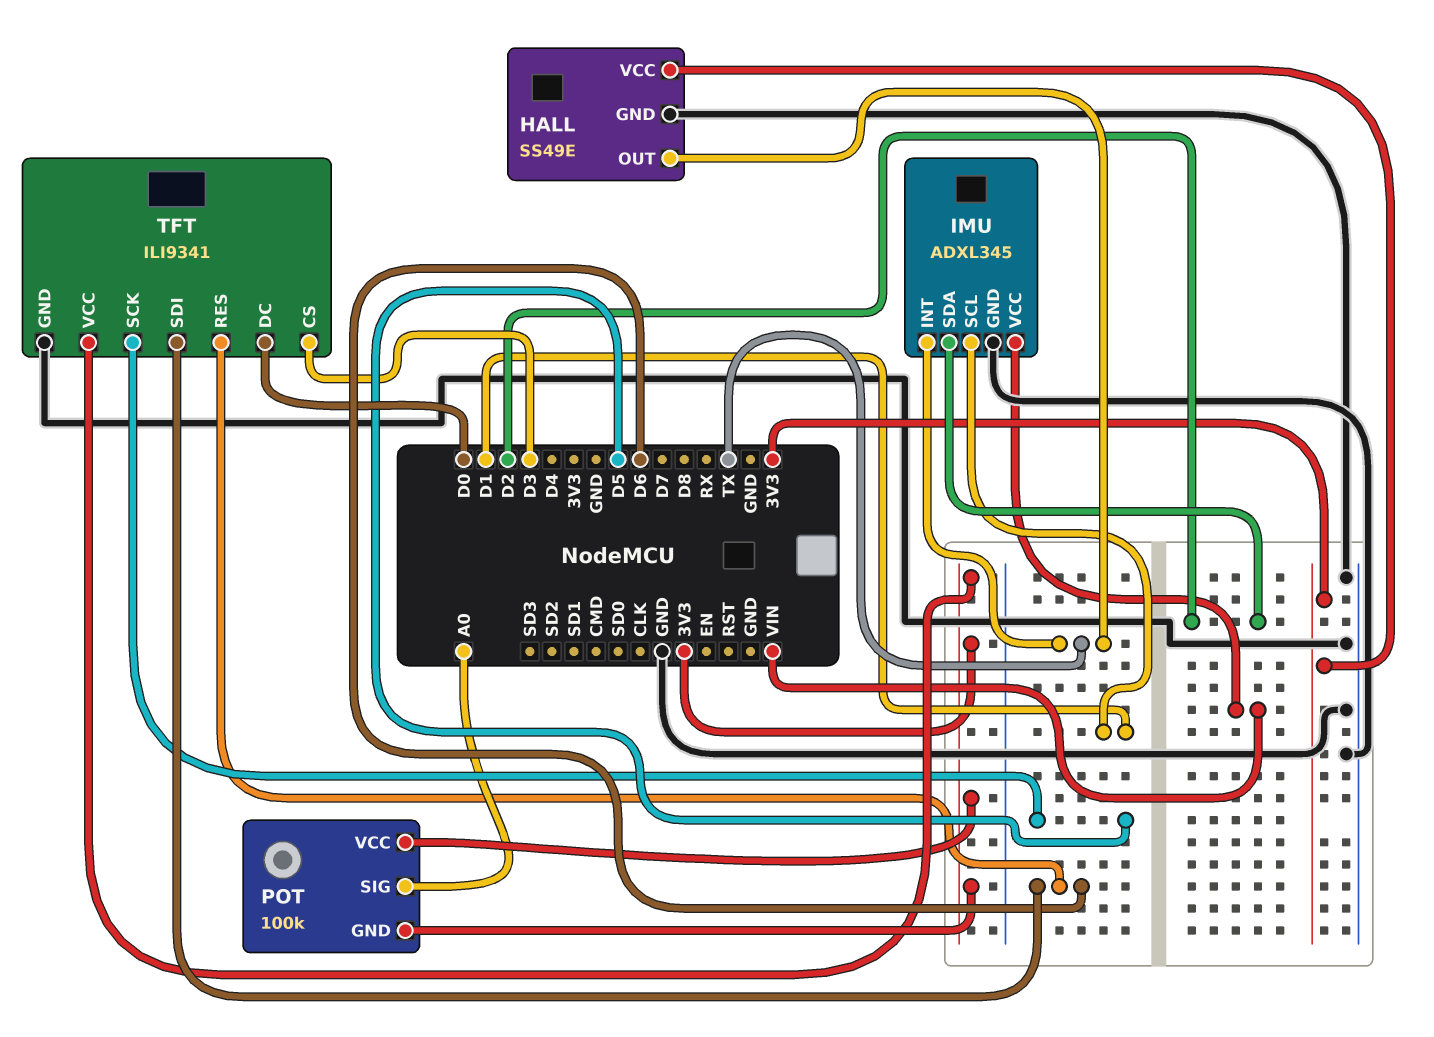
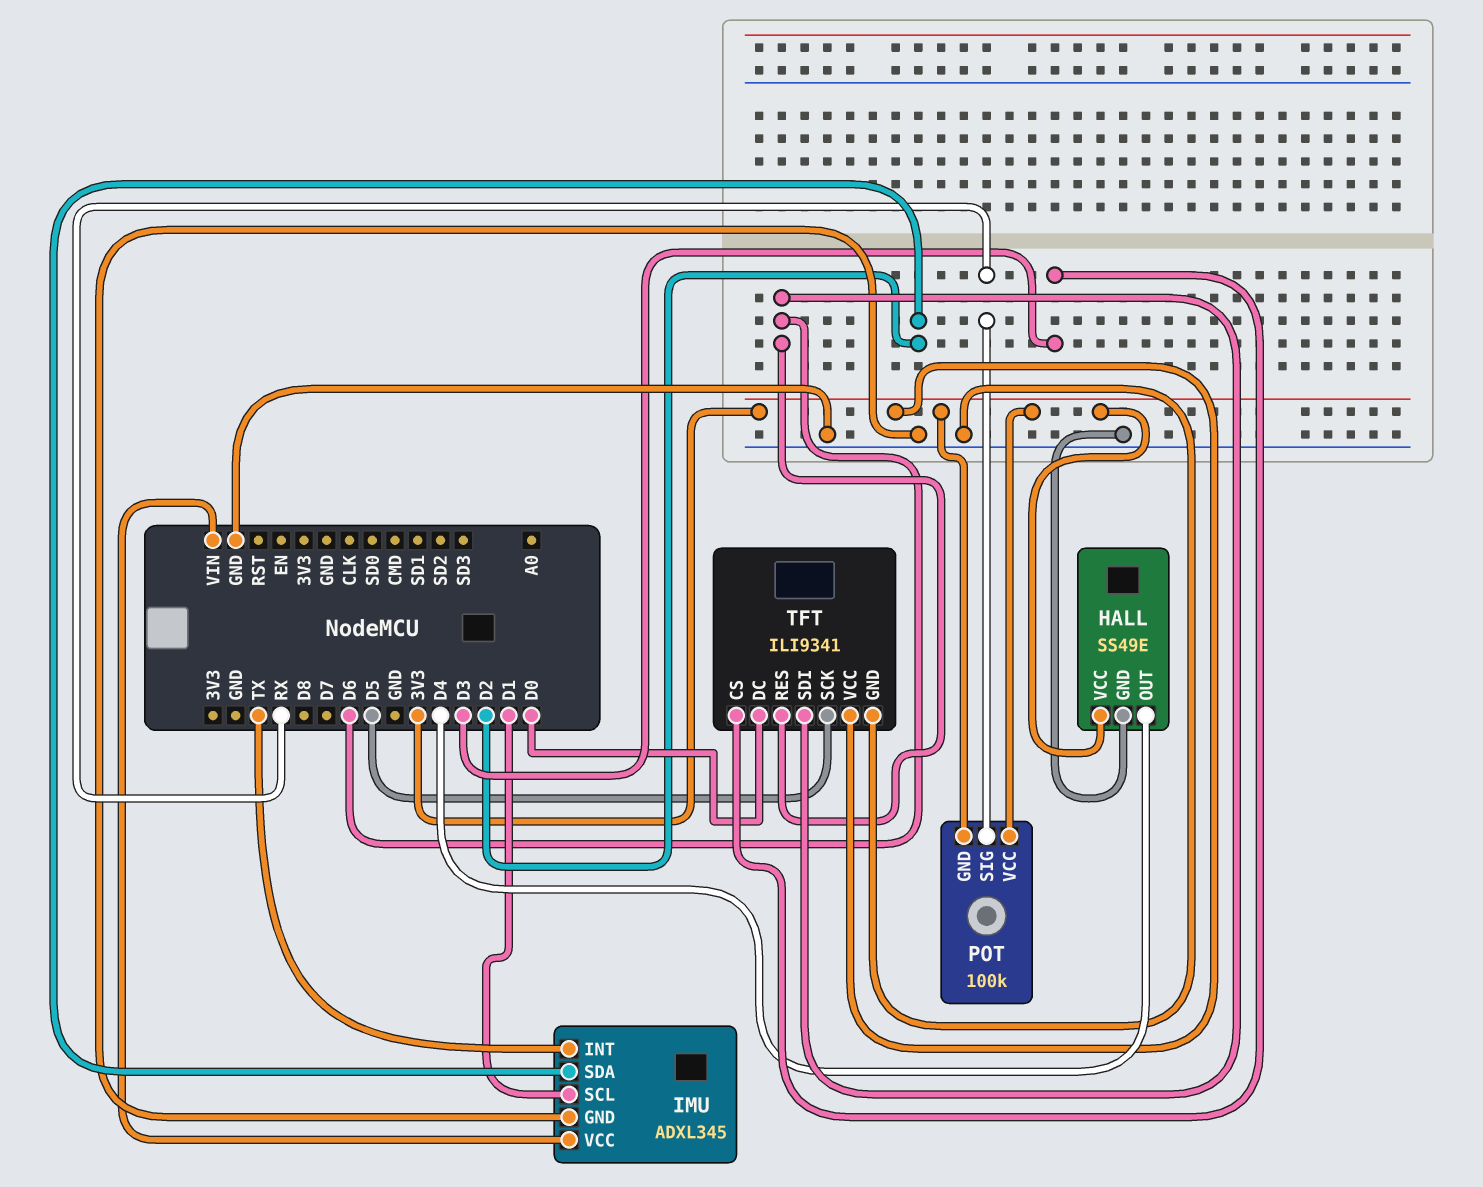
HALL pin OUT: TX -> D4
POT pin SIG: A0 -> RX

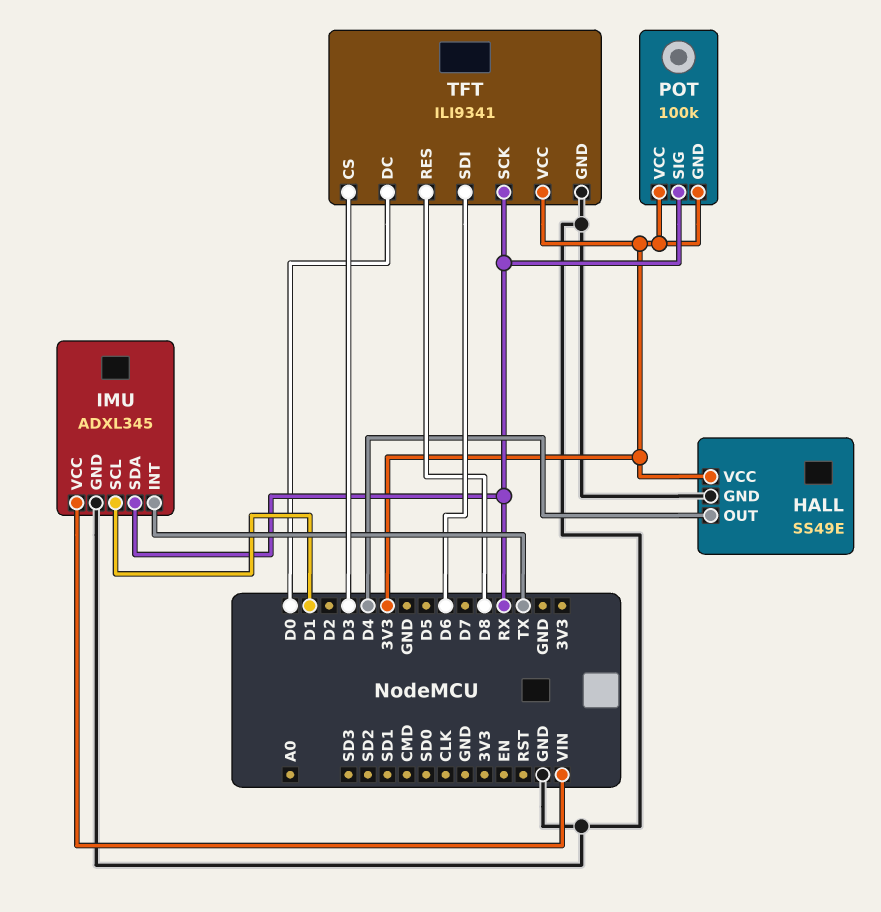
IMU pin SDA: D2 -> RX
TFT pin RES: D6 -> D8
TFT pin SCK: D5 -> RX

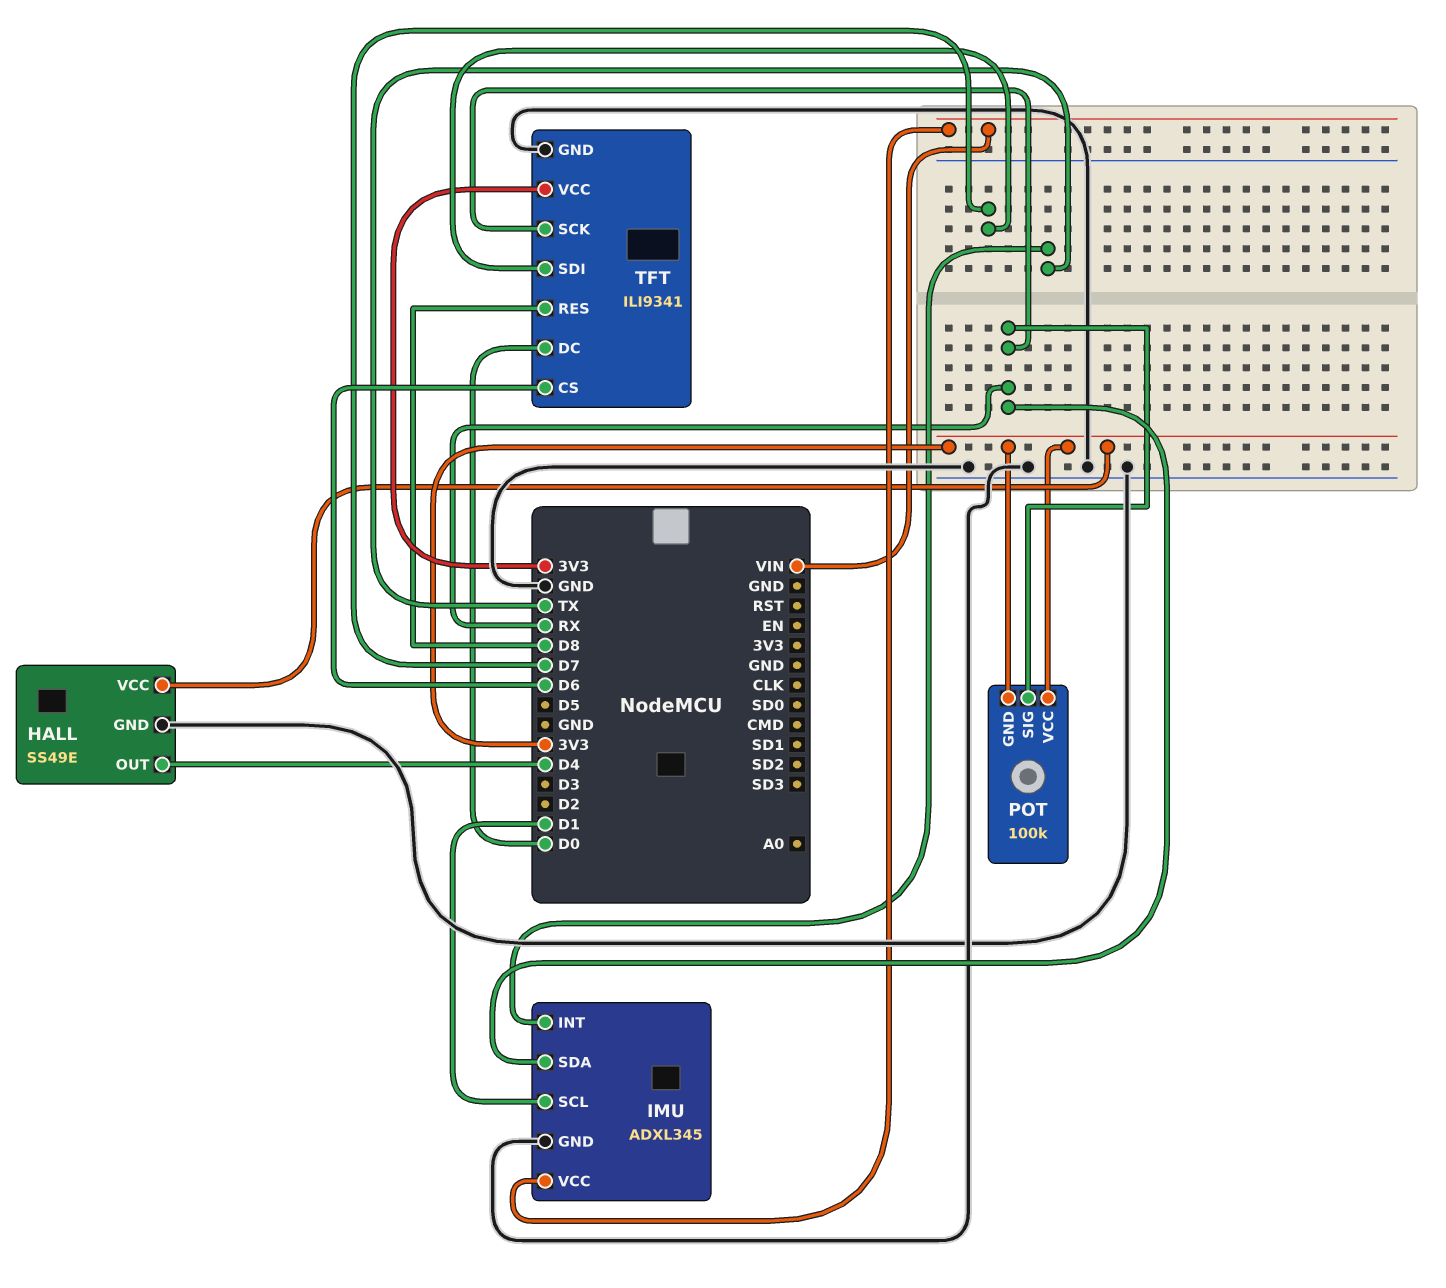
TFT pin CS: D3 -> D6
TFT pin SDI: D6 -> D7

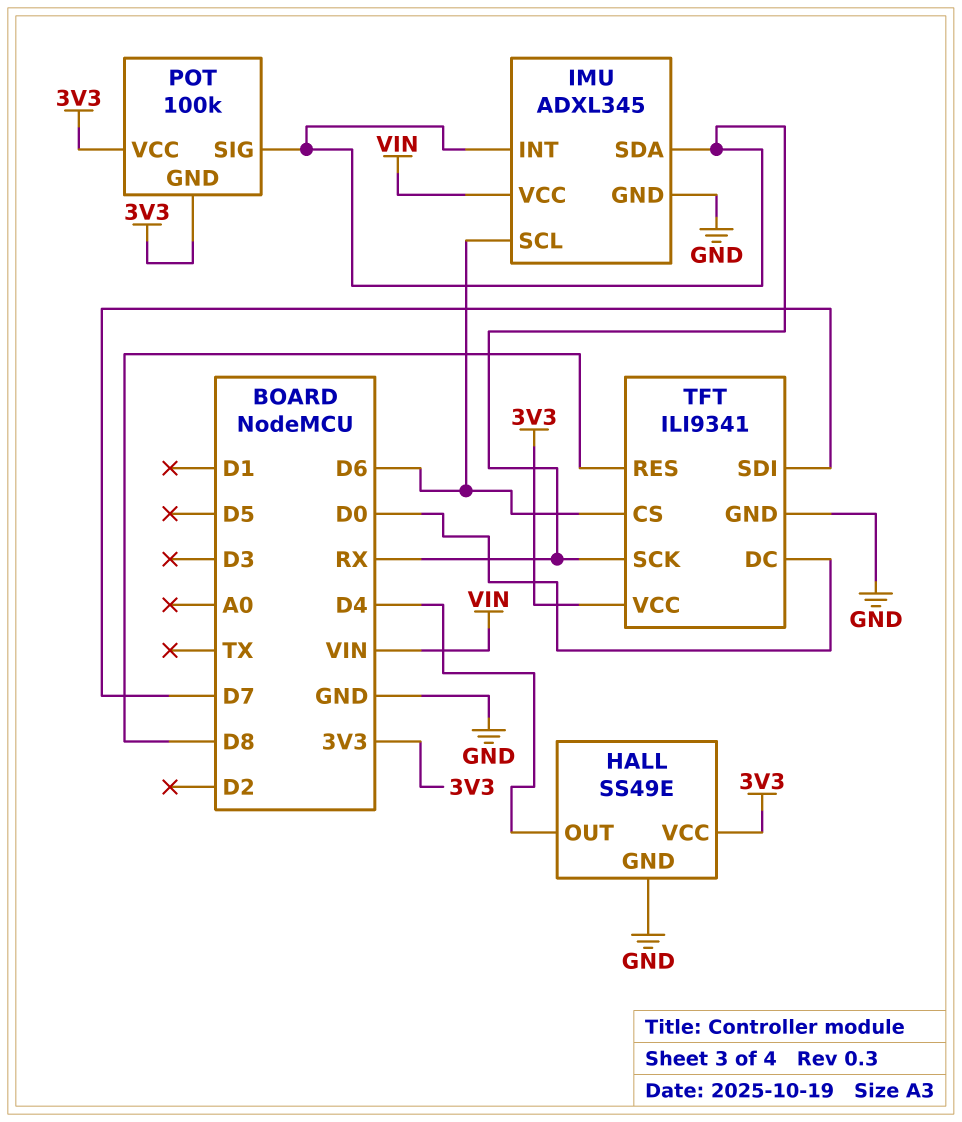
IMU pin INT: TX -> RX
IMU pin SCL: D1 -> D6

